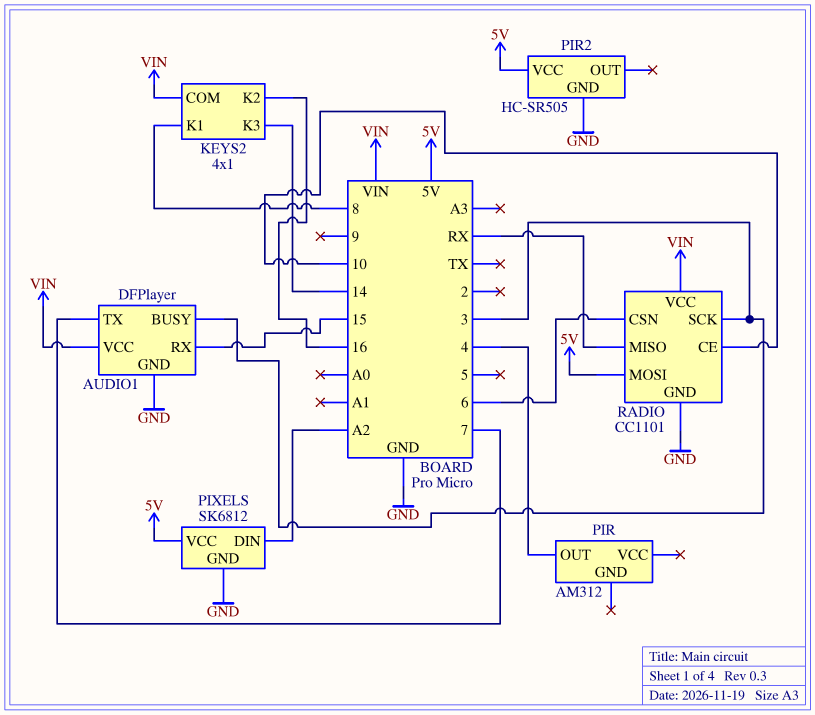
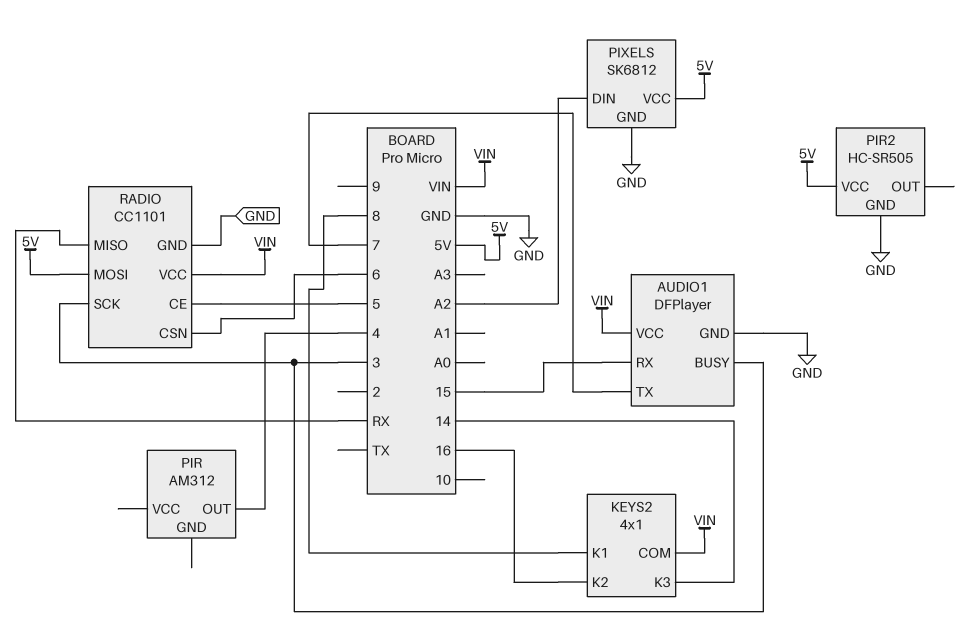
RADIO pin CE: 10 -> 5

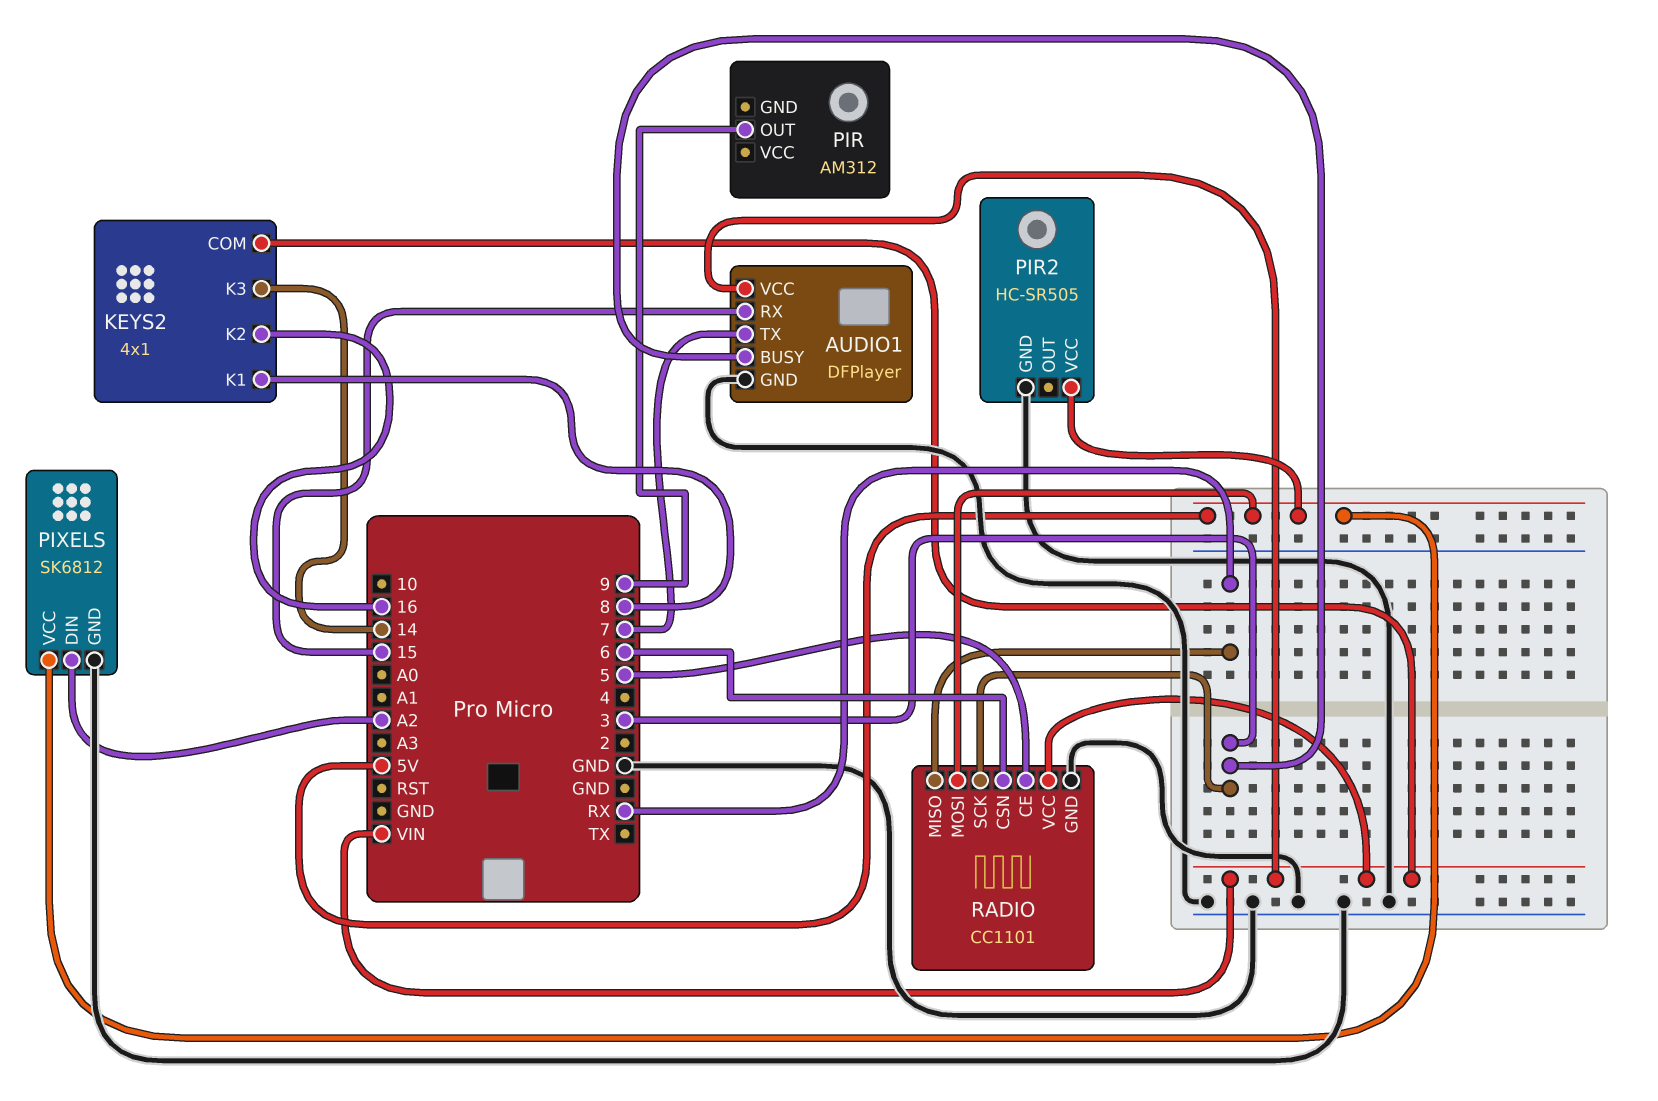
PIR pin OUT: 4 -> 9

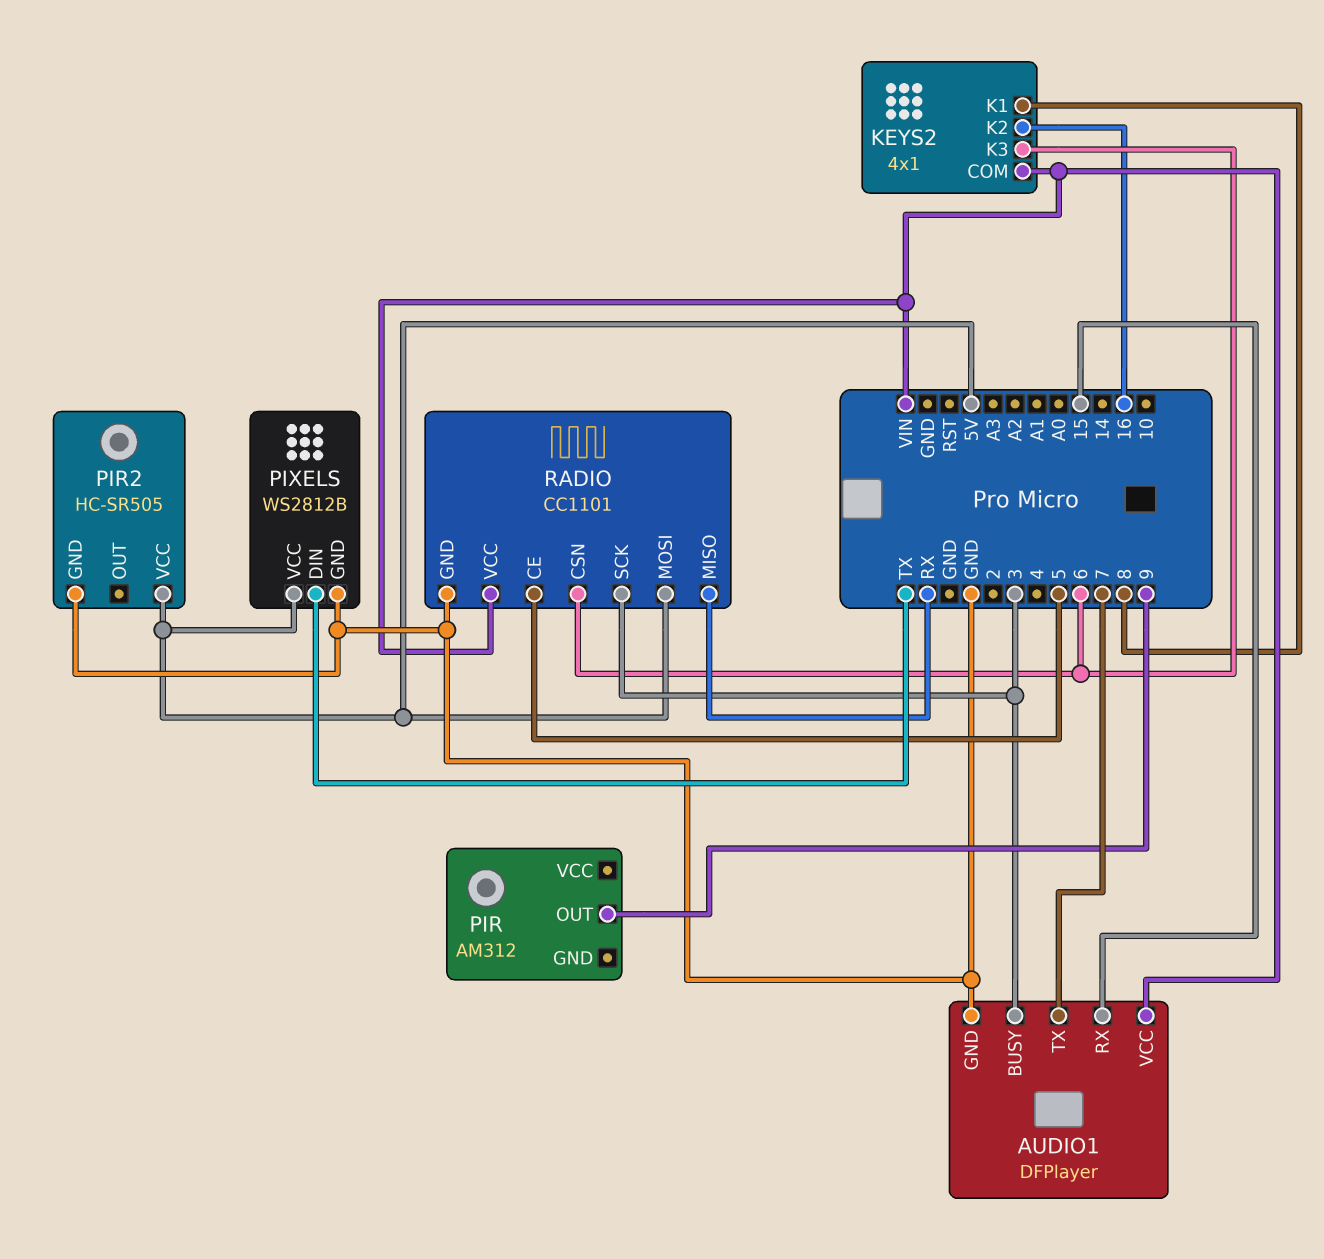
KEYS2 pin K3: 14 -> 6
PIXELS: SK6812 -> WS2812B
PIXELS pin DIN: A2 -> TX

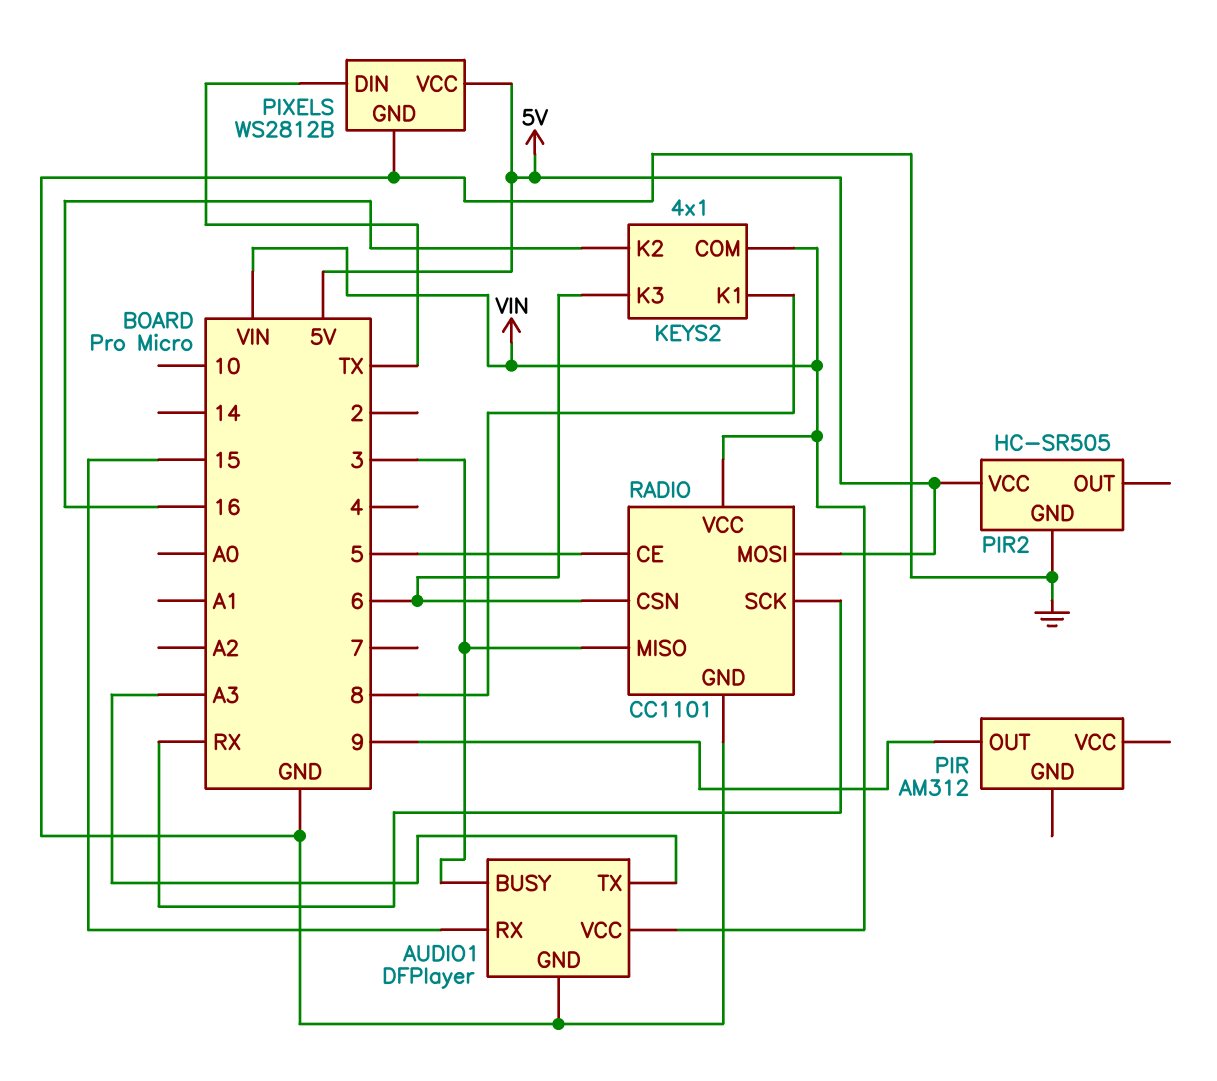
AUDIO1 pin TX: 7 -> A3
RADIO pin MISO: RX -> 3
RADIO pin SCK: 3 -> RX

